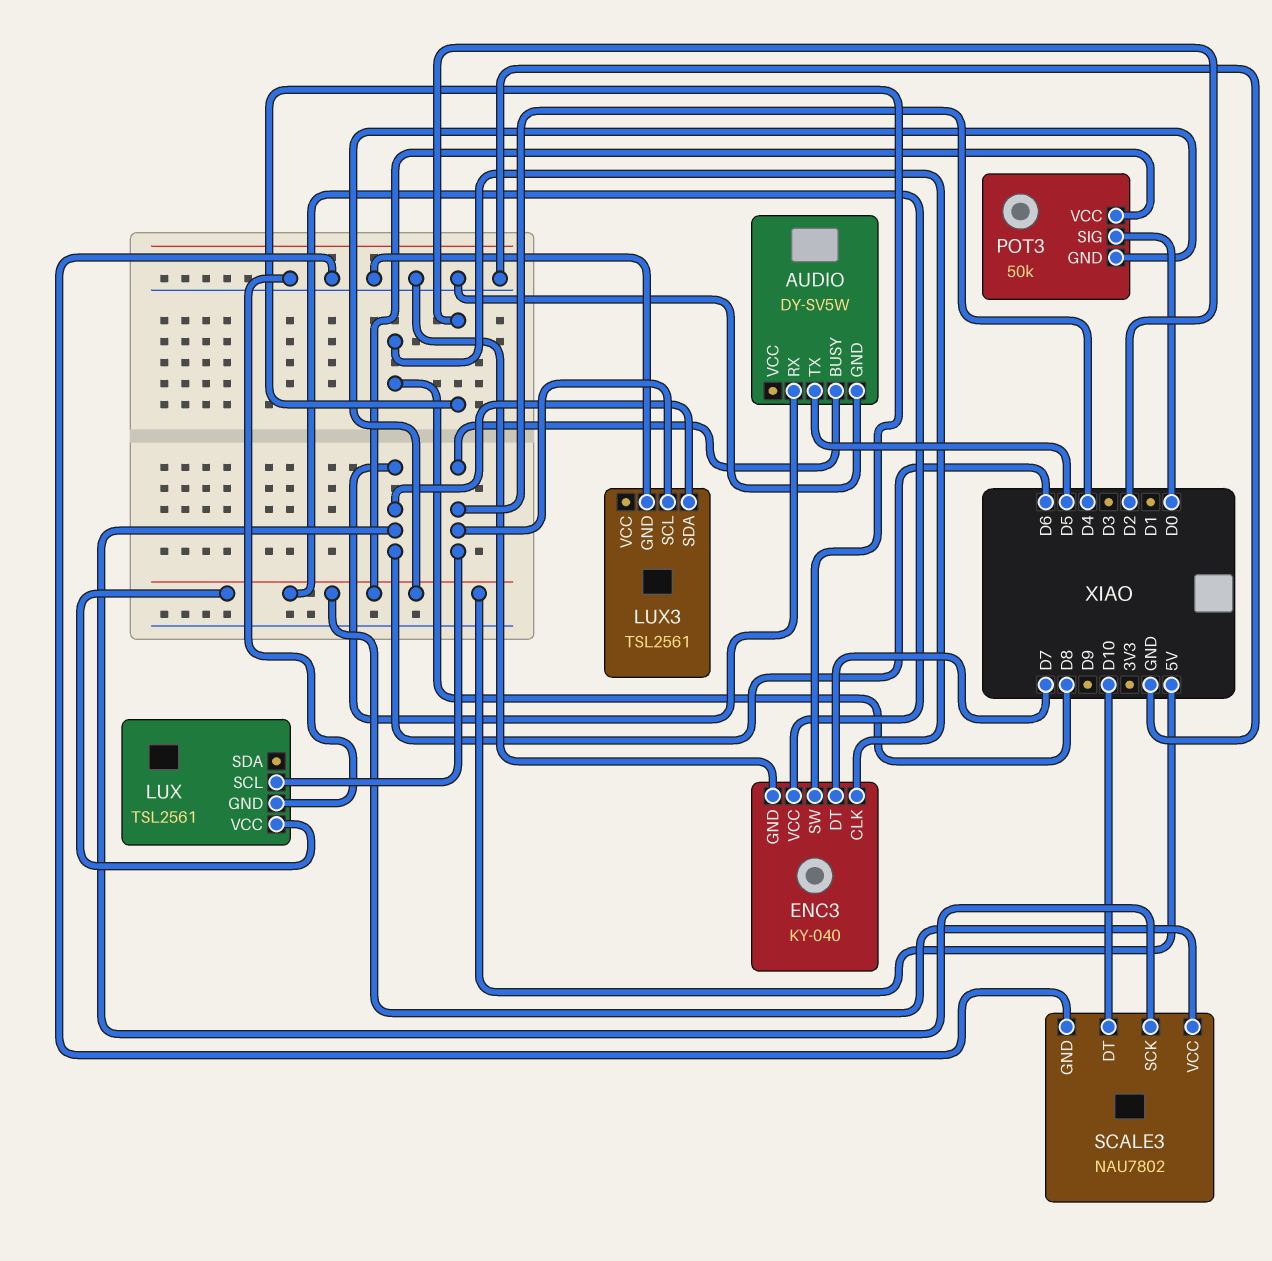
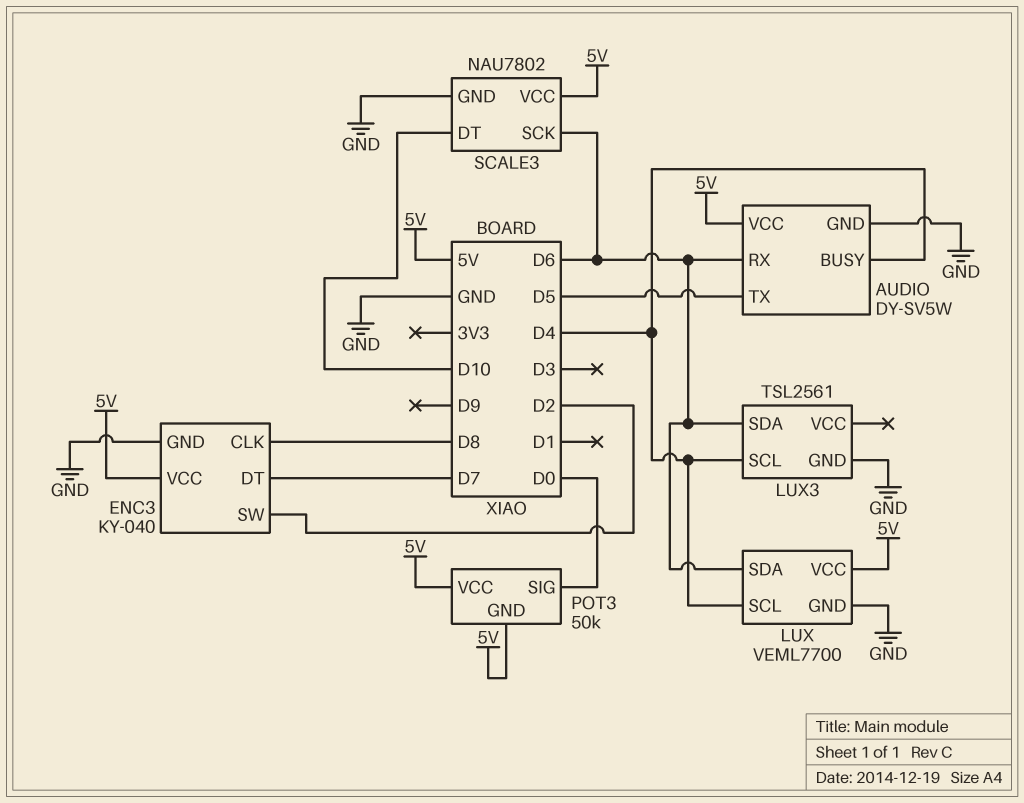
AUDIO pin VCC: none -> 5V
LUX: TSL2561 -> VEML7700
LUX pin SDA: none -> D6

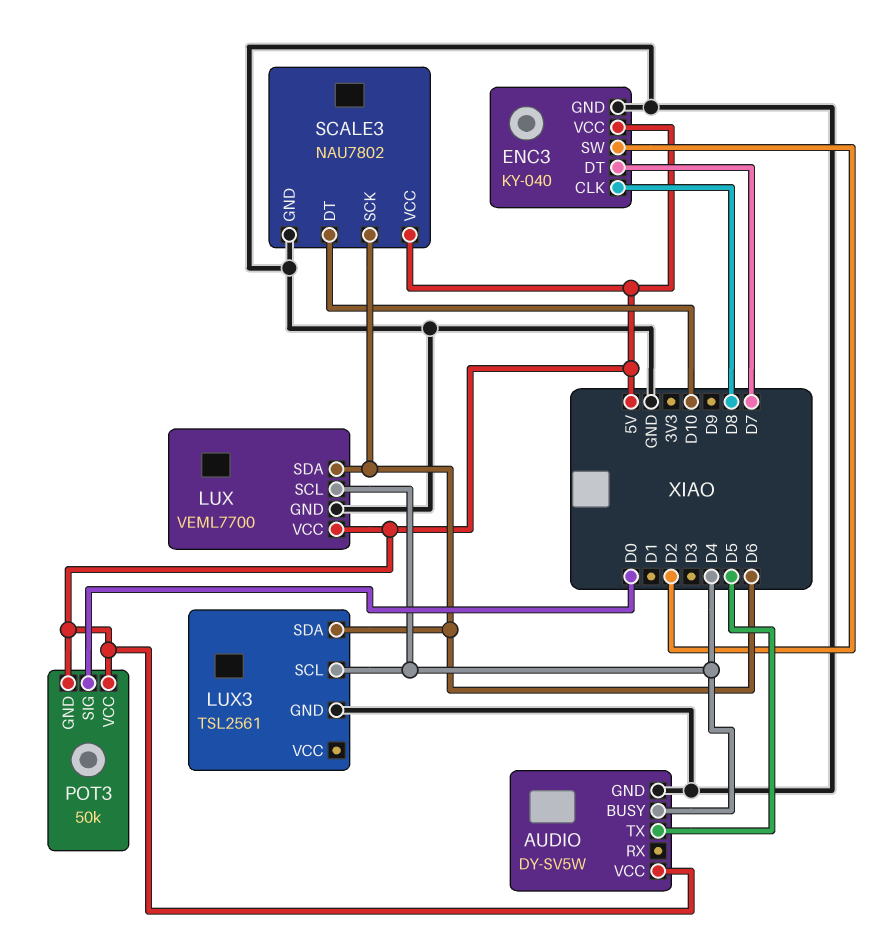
AUDIO pin RX: D6 -> none

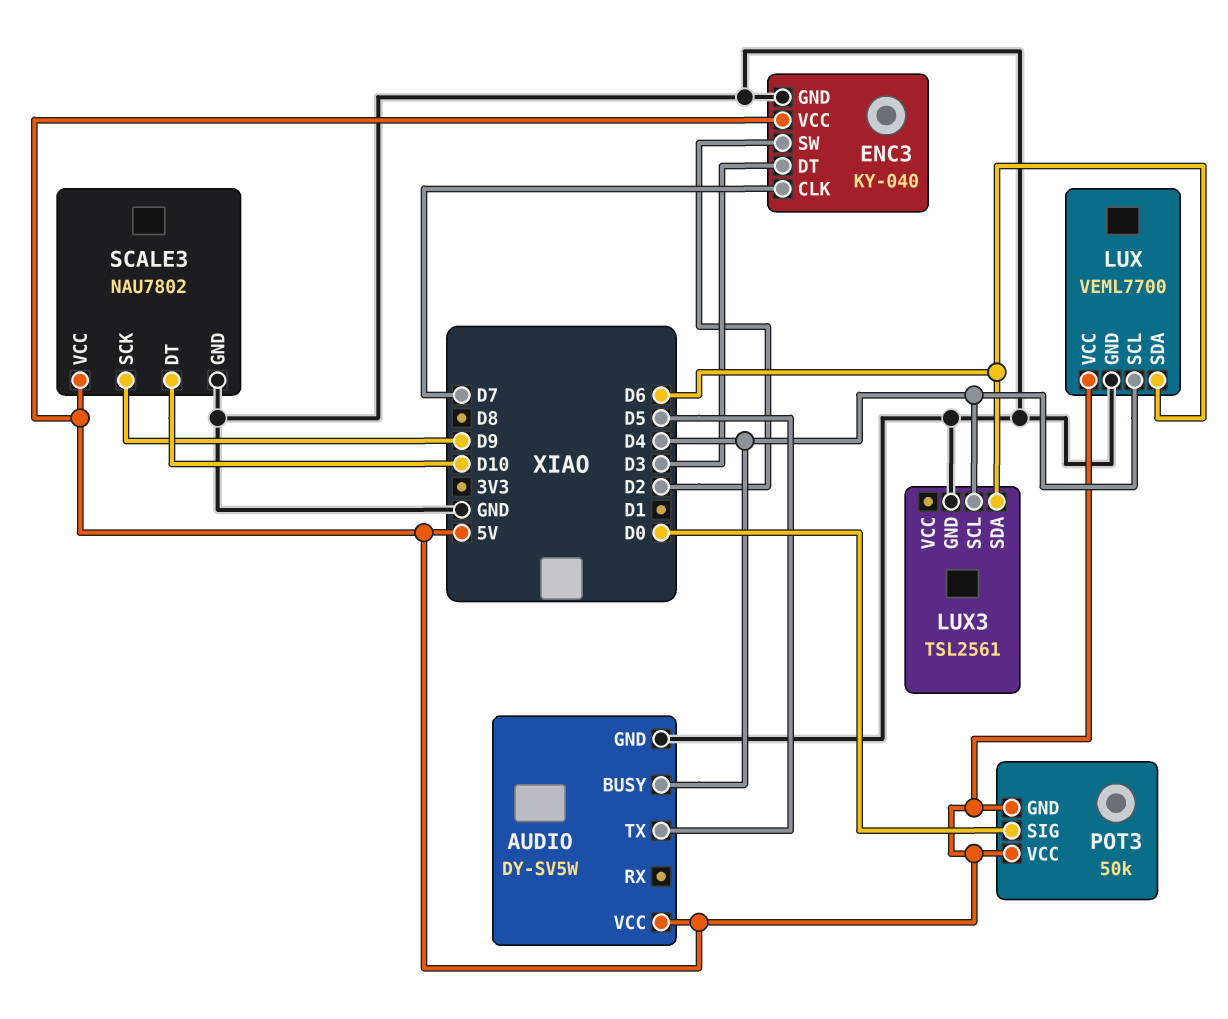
ENC3 pin CLK: D8 -> D7
ENC3 pin DT: D7 -> D3
SCALE3 pin SCK: D6 -> D9

